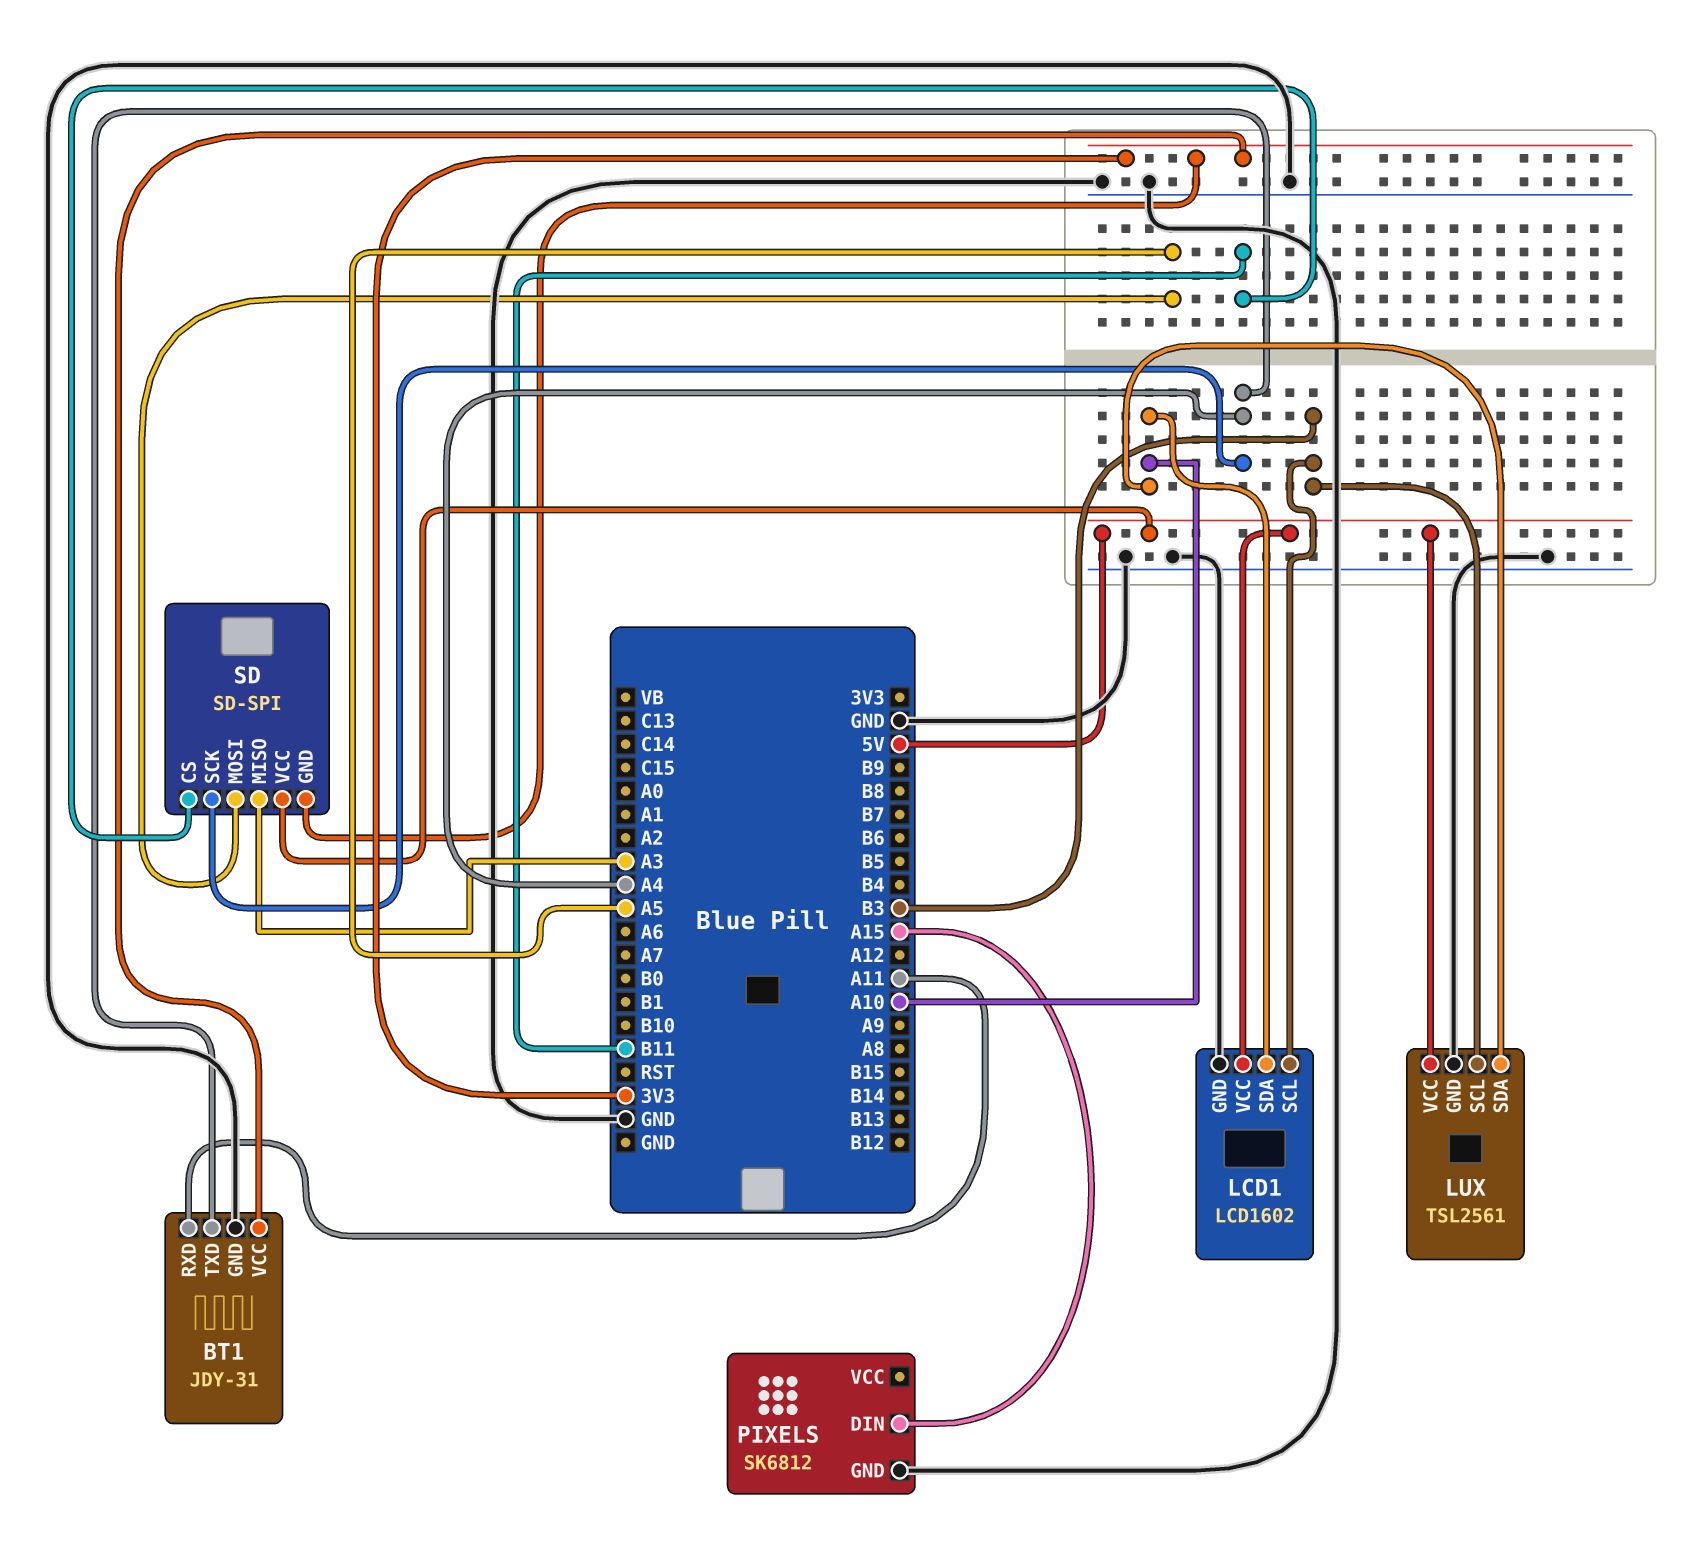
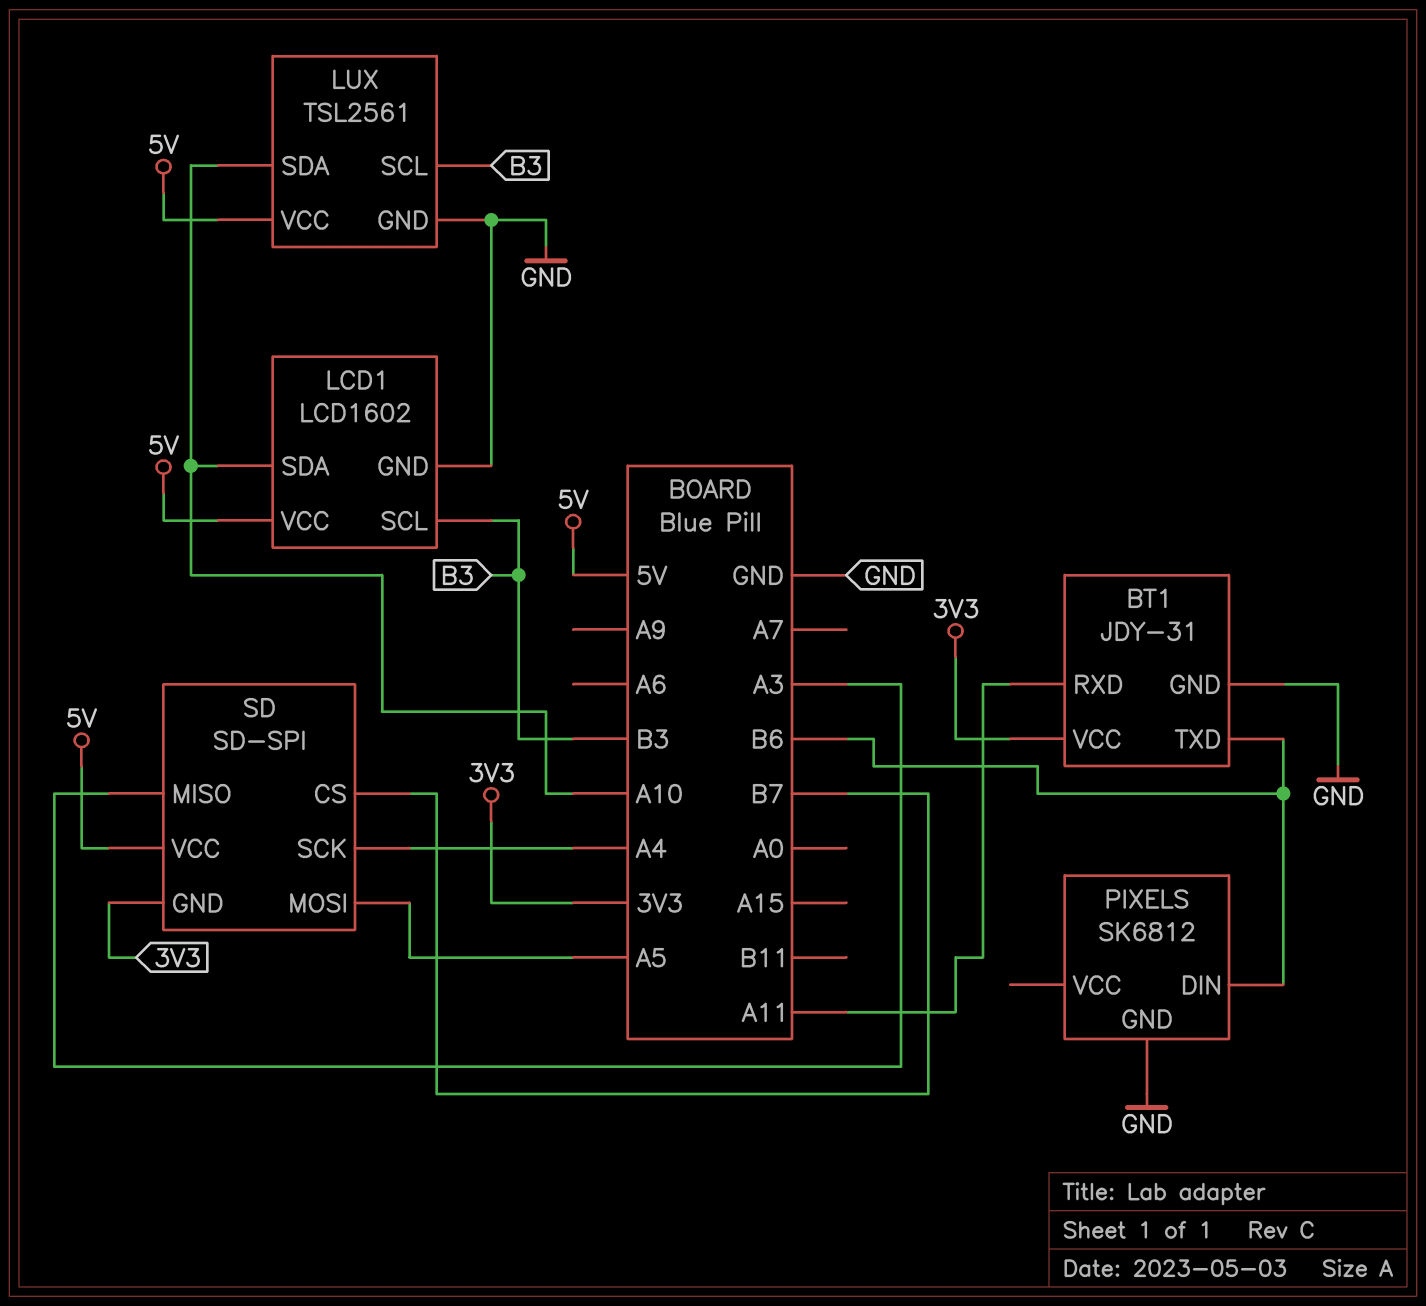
BT1 pin TXD: A4 -> B6
PIXELS pin DIN: A15 -> B6
SD pin CS: B11 -> B7

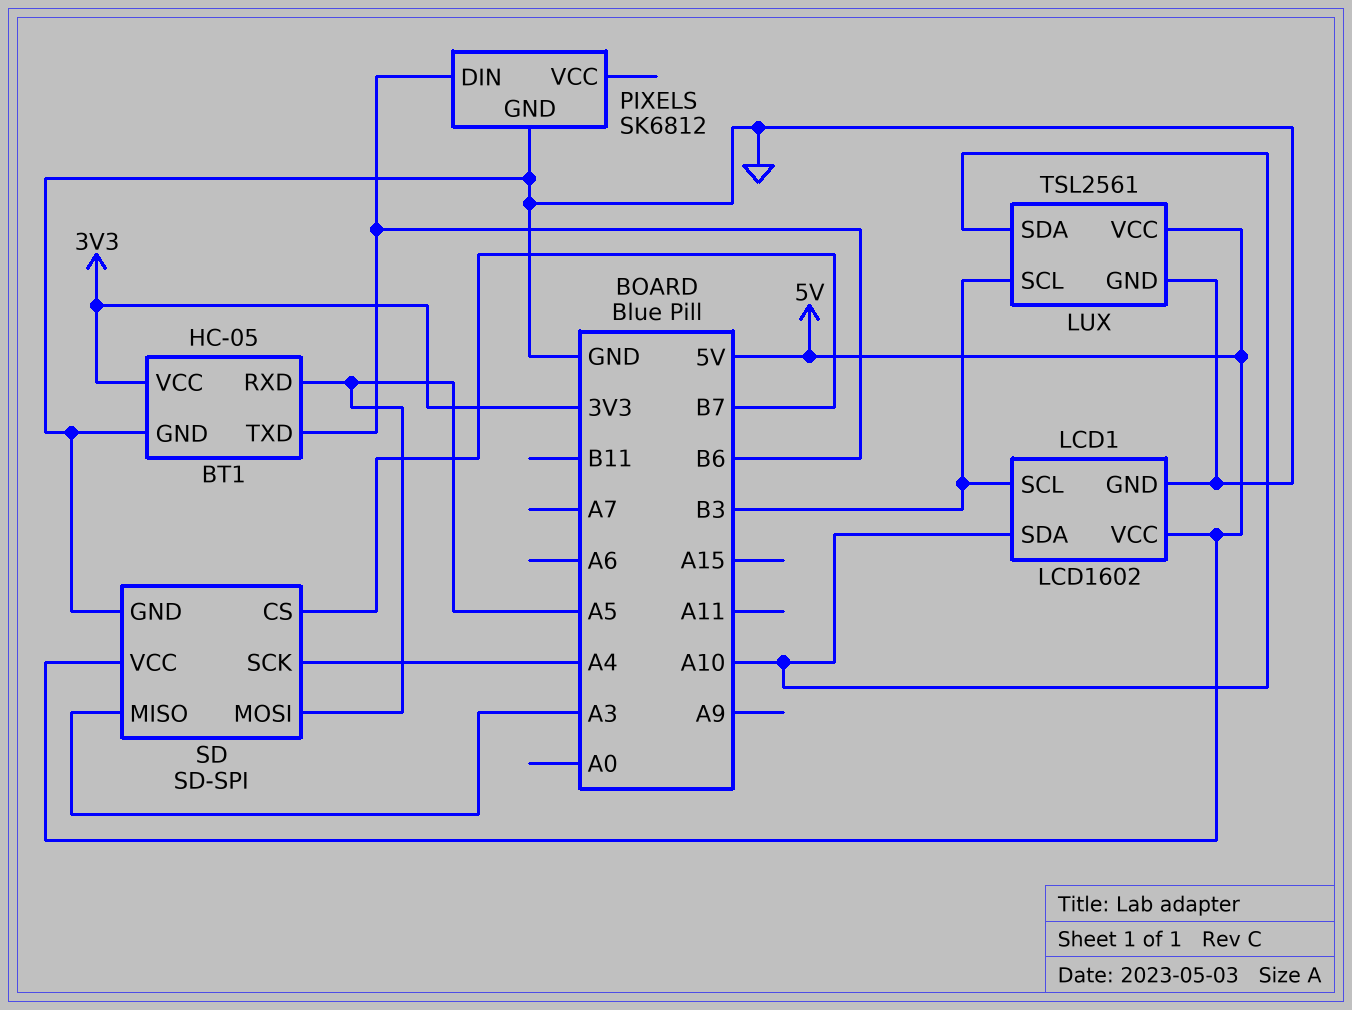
BT1: JDY-31 -> HC-05
BT1 pin RXD: A11 -> A5
SD pin GND: 3V3 -> GND

